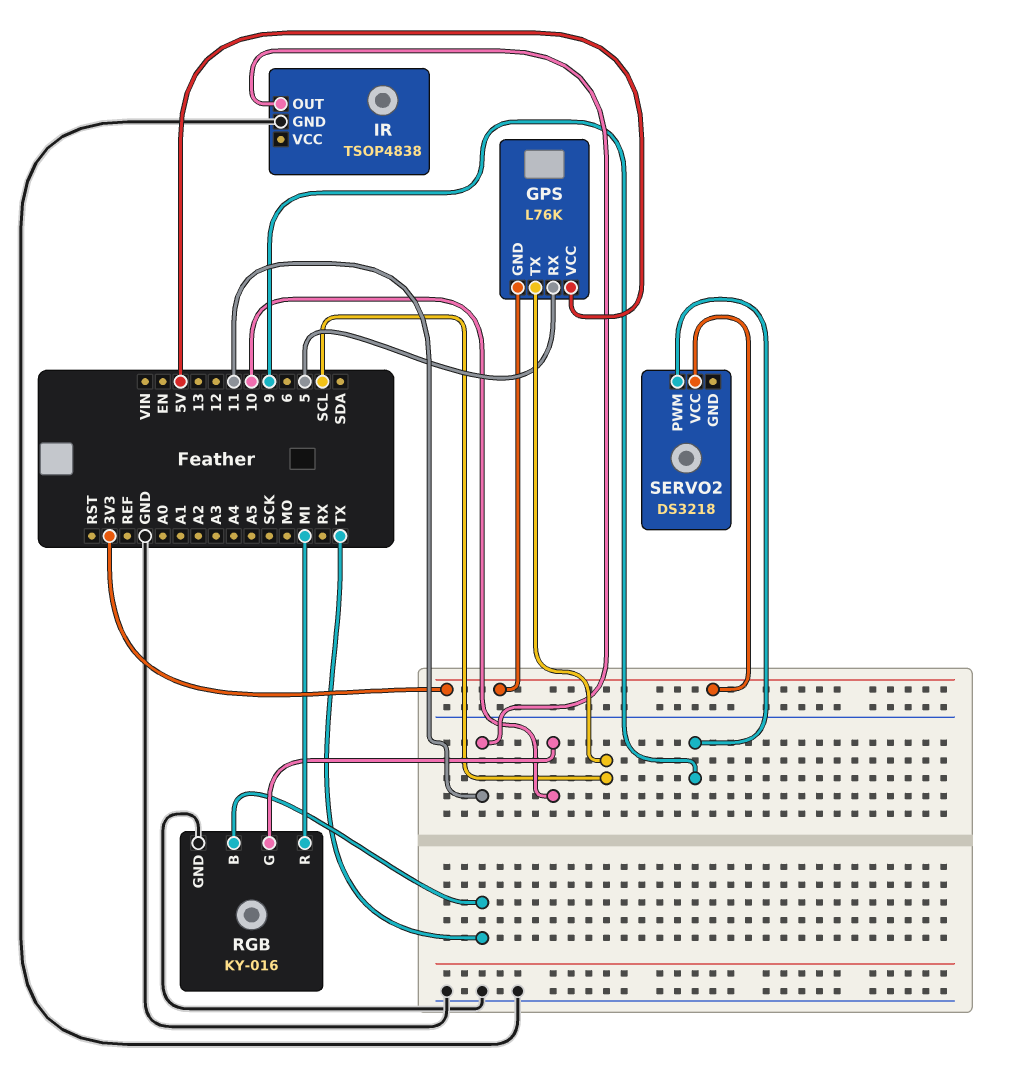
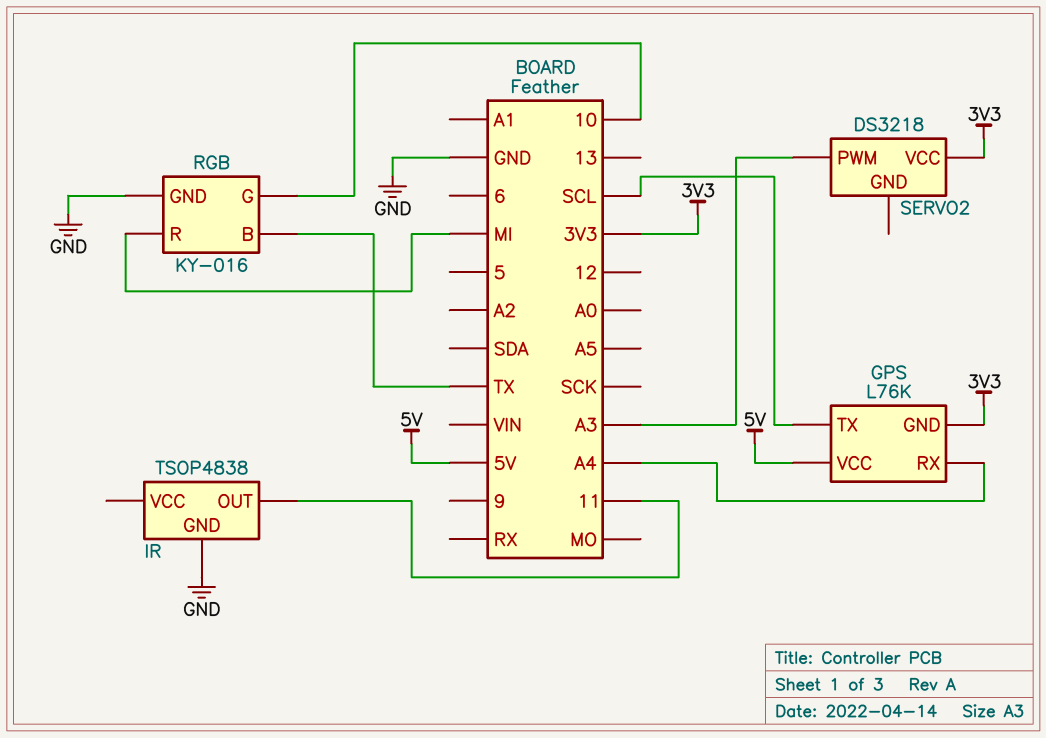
GPS pin RX: 5 -> A4
SERVO2 pin PWM: 9 -> A3

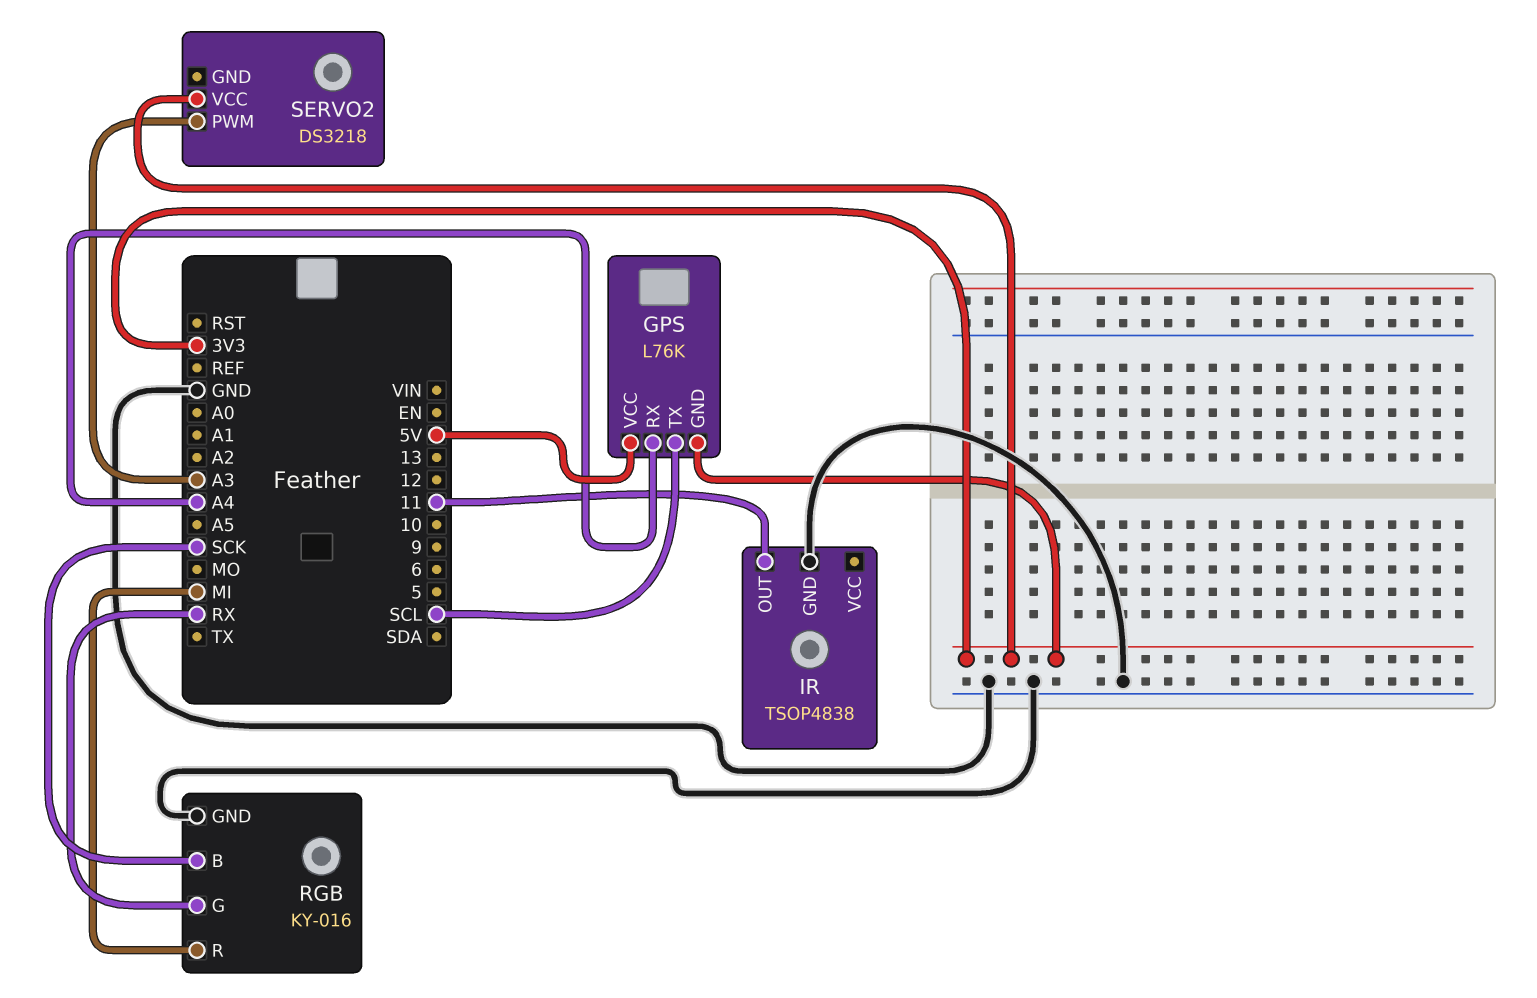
RGB pin B: TX -> SCK
RGB pin G: 10 -> RX

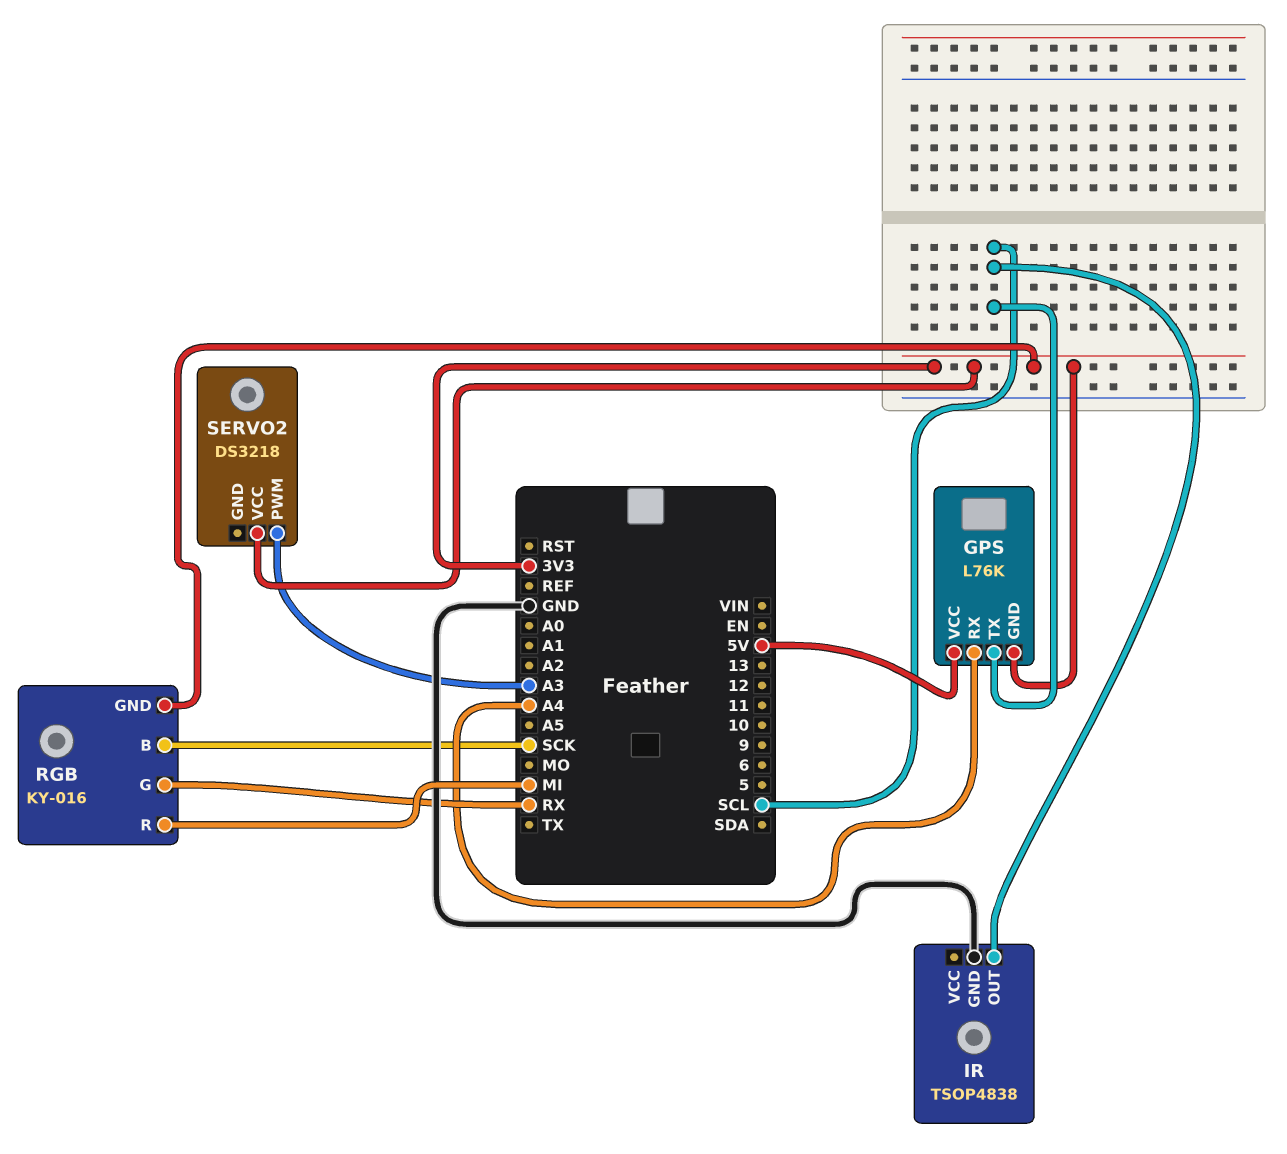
IR pin OUT: 11 -> SCL
RGB pin GND: GND -> 3V3

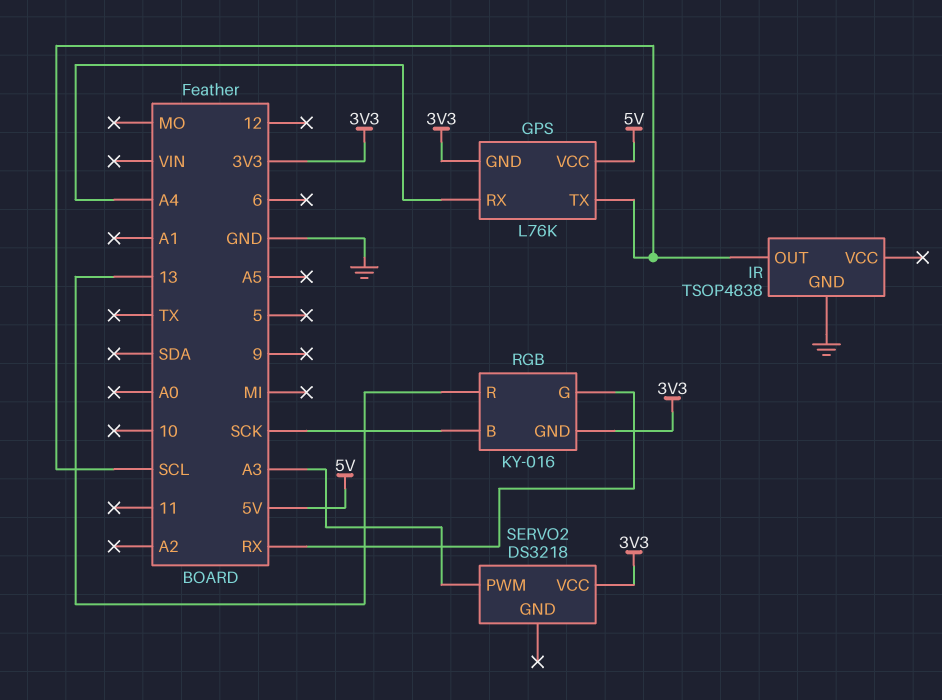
RGB pin R: MI -> 13

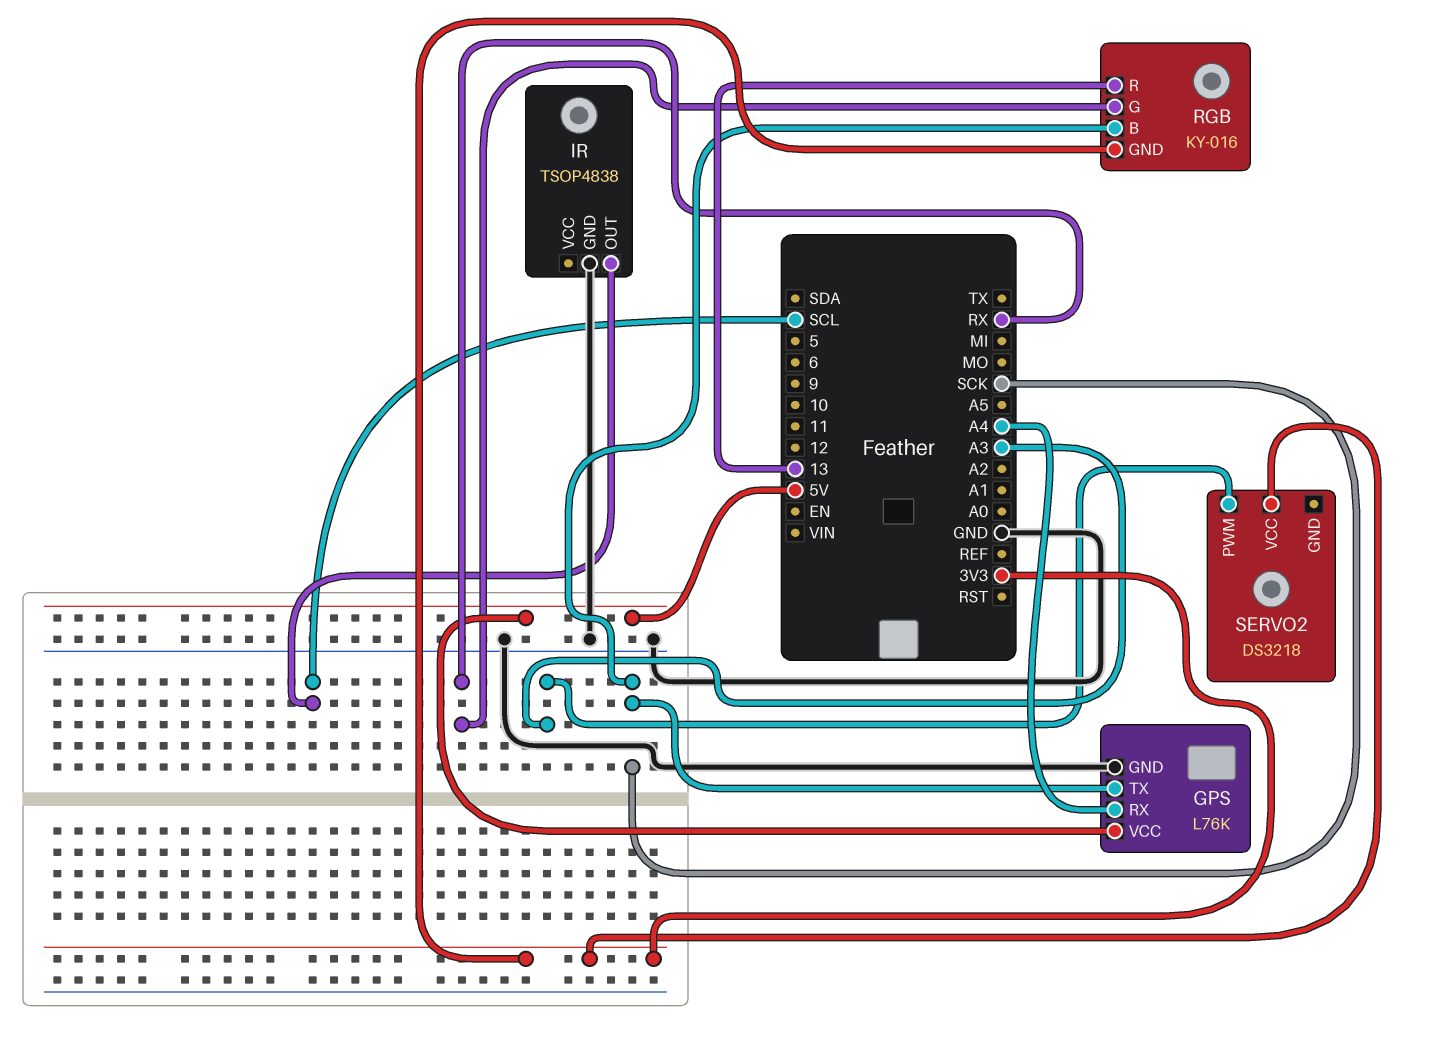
GPS pin GND: 3V3 -> GND
GPS pin TX: SCL -> SCK

